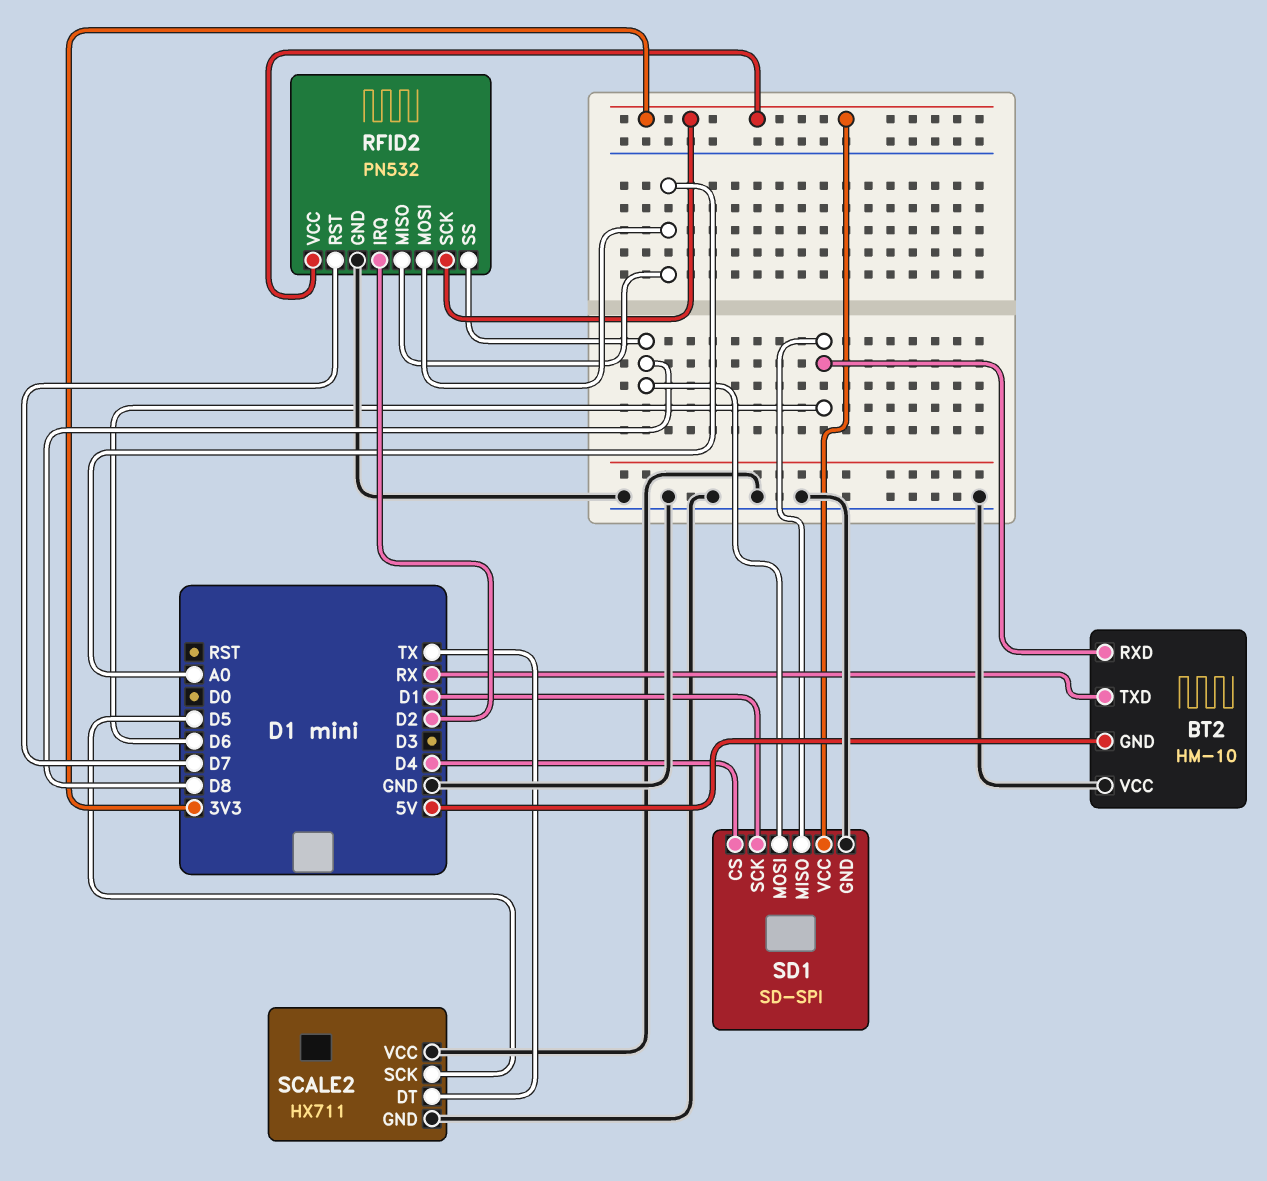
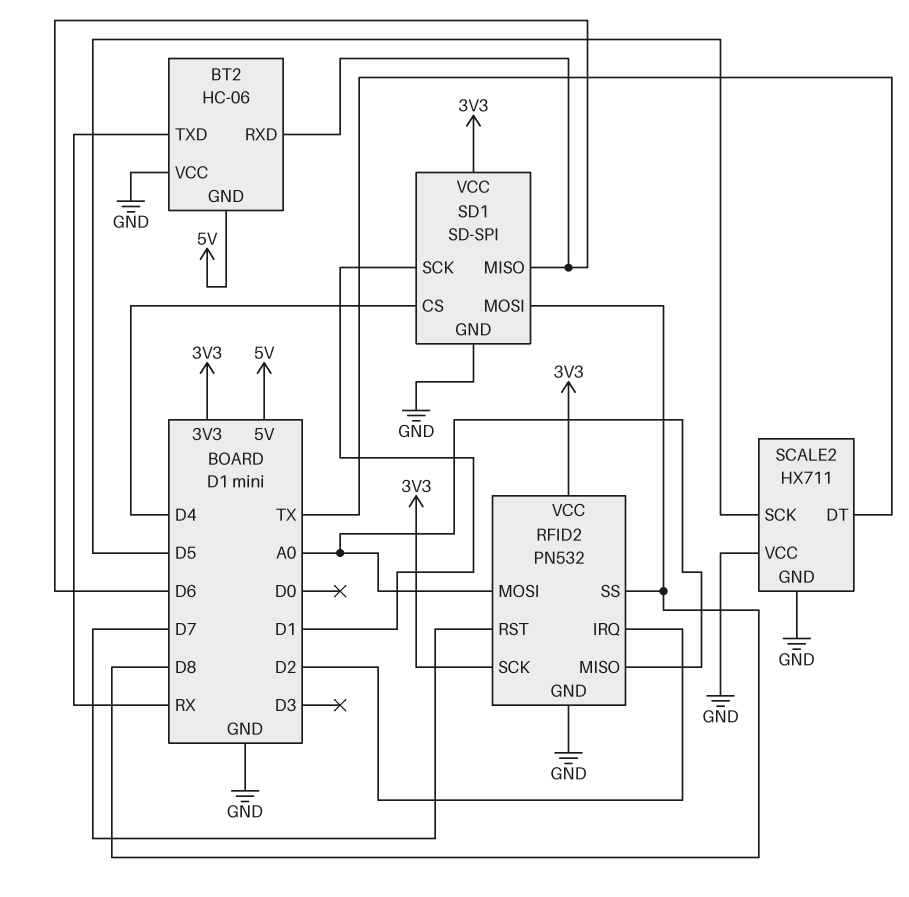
BT2: HM-10 -> HC-06

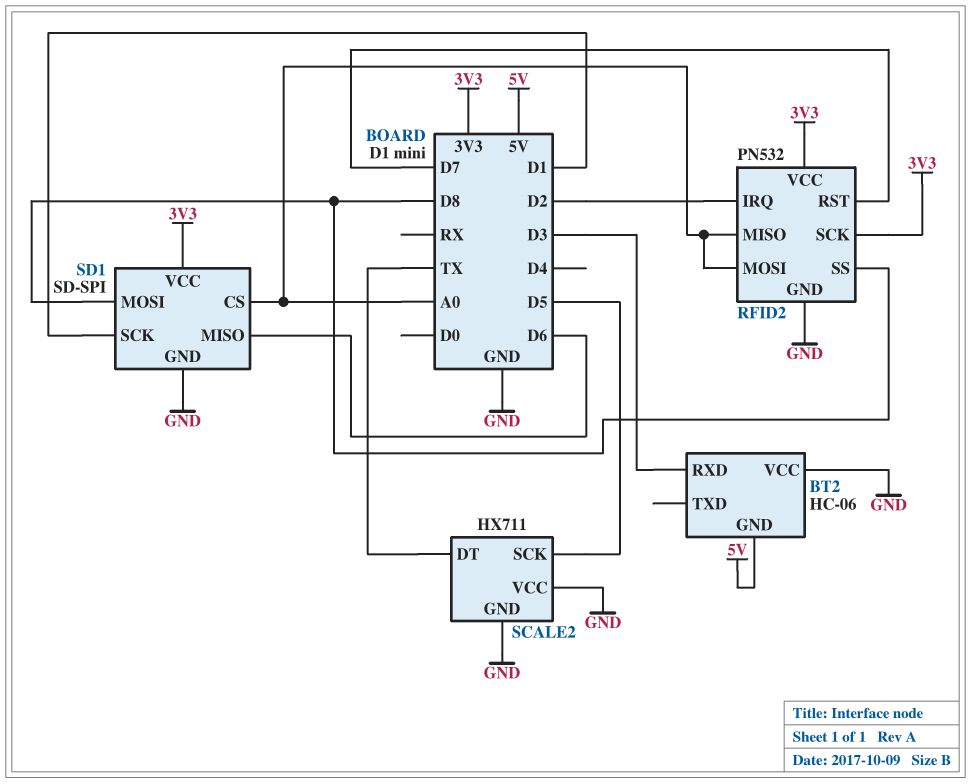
BT2 pin RXD: D6 -> D3
BT2 pin TXD: RX -> none
SD1 pin CS: D4 -> A0

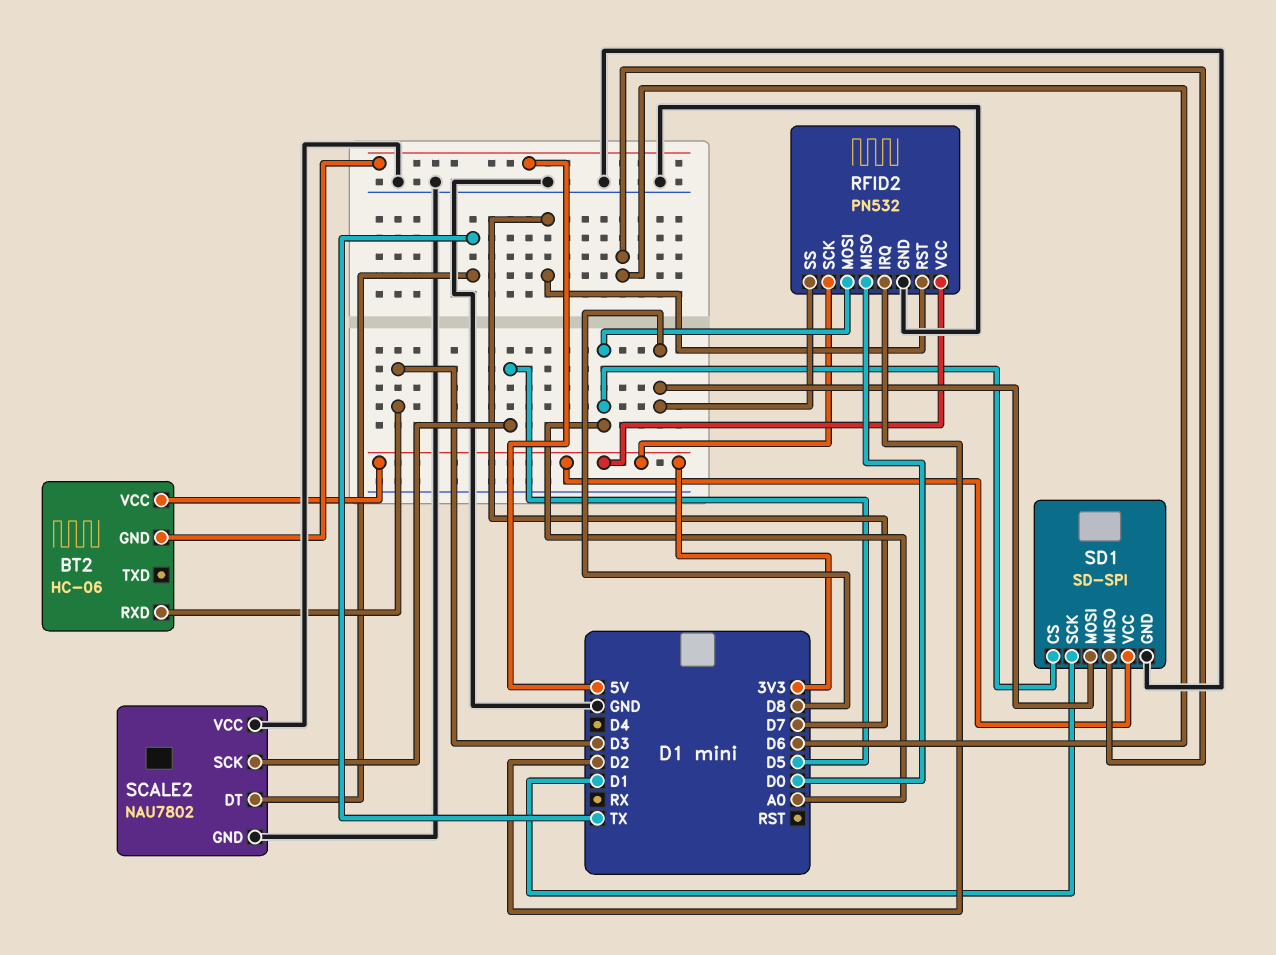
BT2 pin VCC: GND -> 3V3
RFID2 pin MISO: A0 -> D0
SCALE2: HX711 -> NAU7802

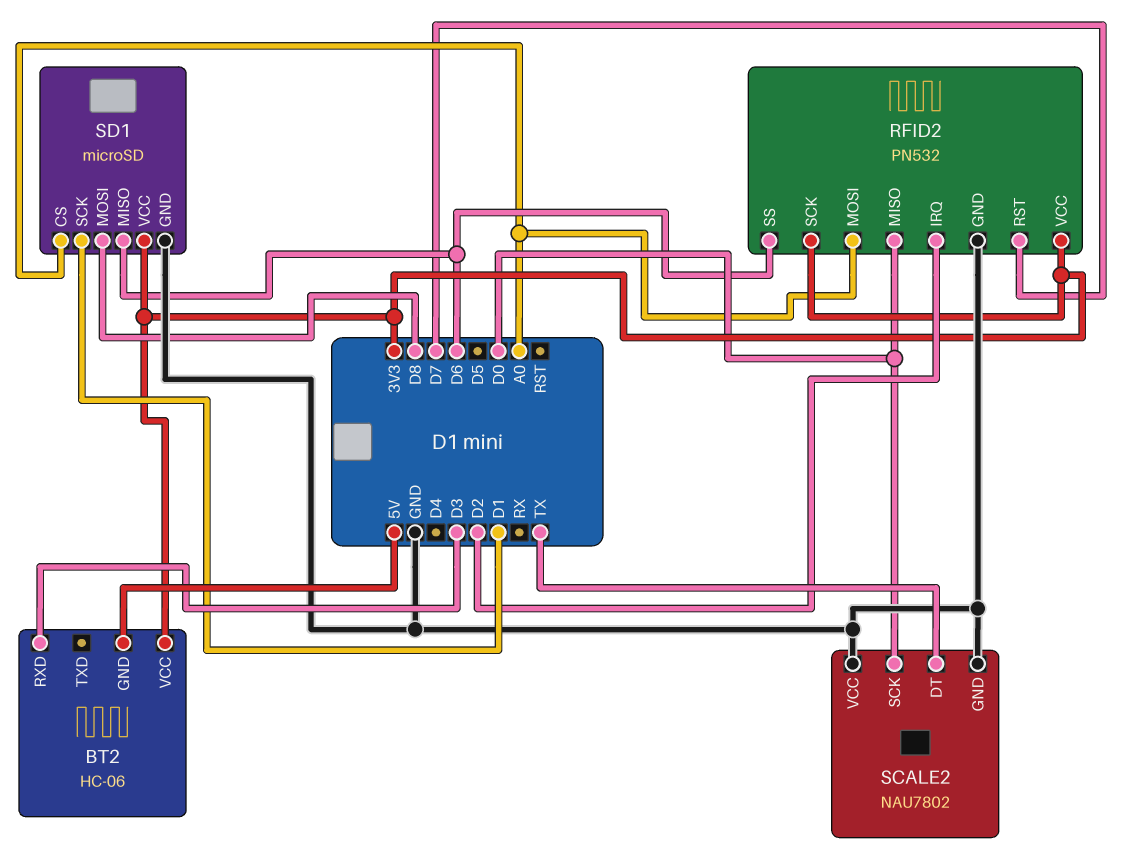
RFID2 pin SS: D8 -> D6
SCALE2 pin SCK: D5 -> D0
SD1: SD-SPI -> microSD

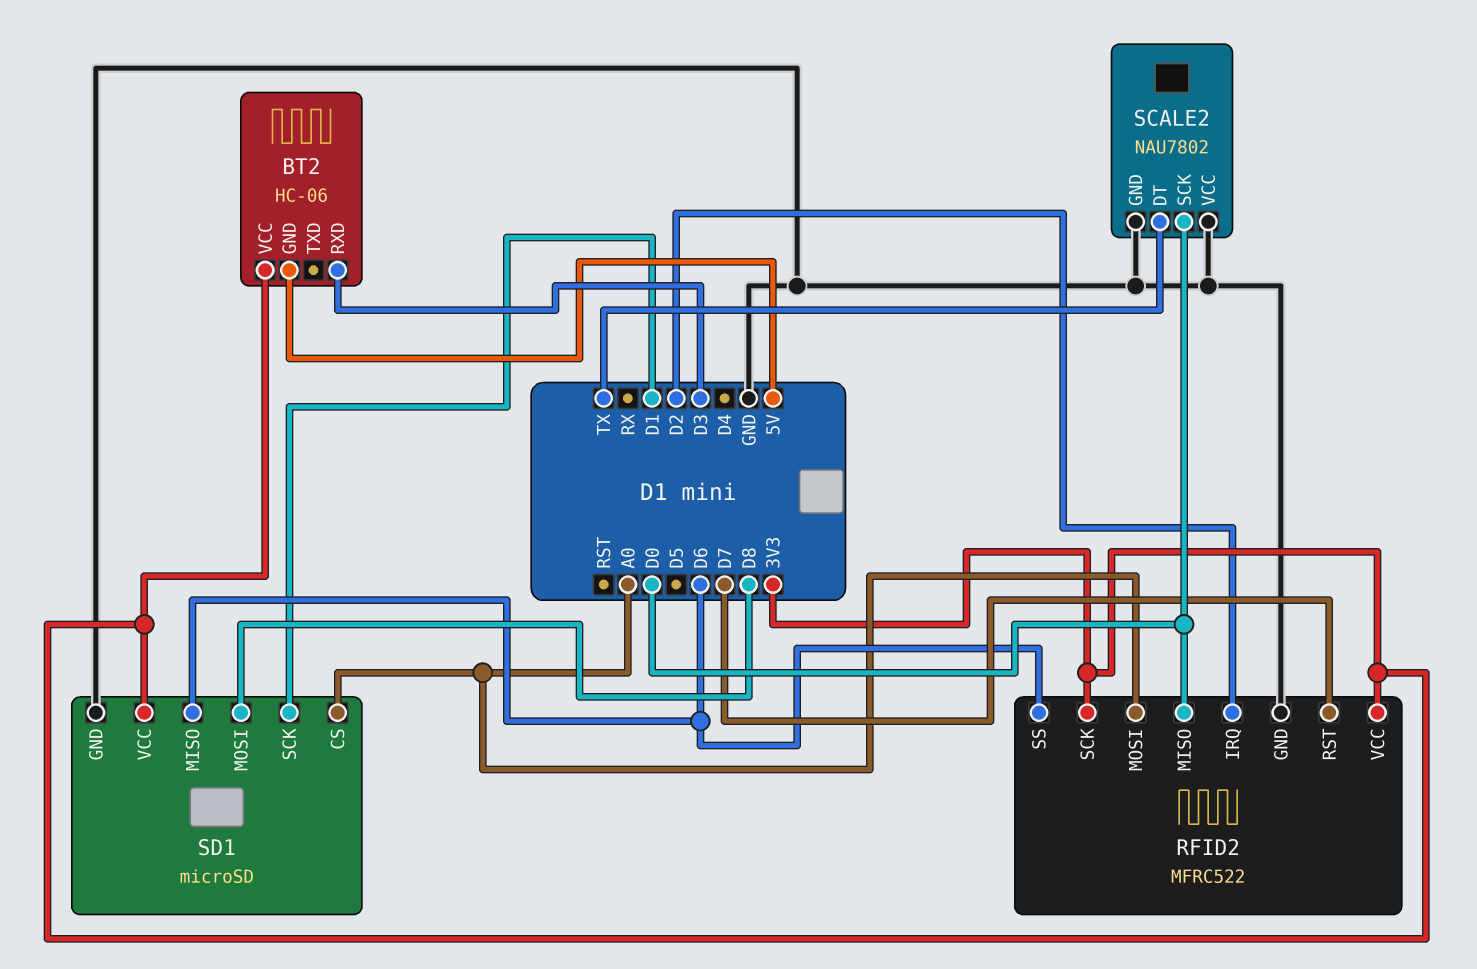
RFID2: PN532 -> MFRC522

